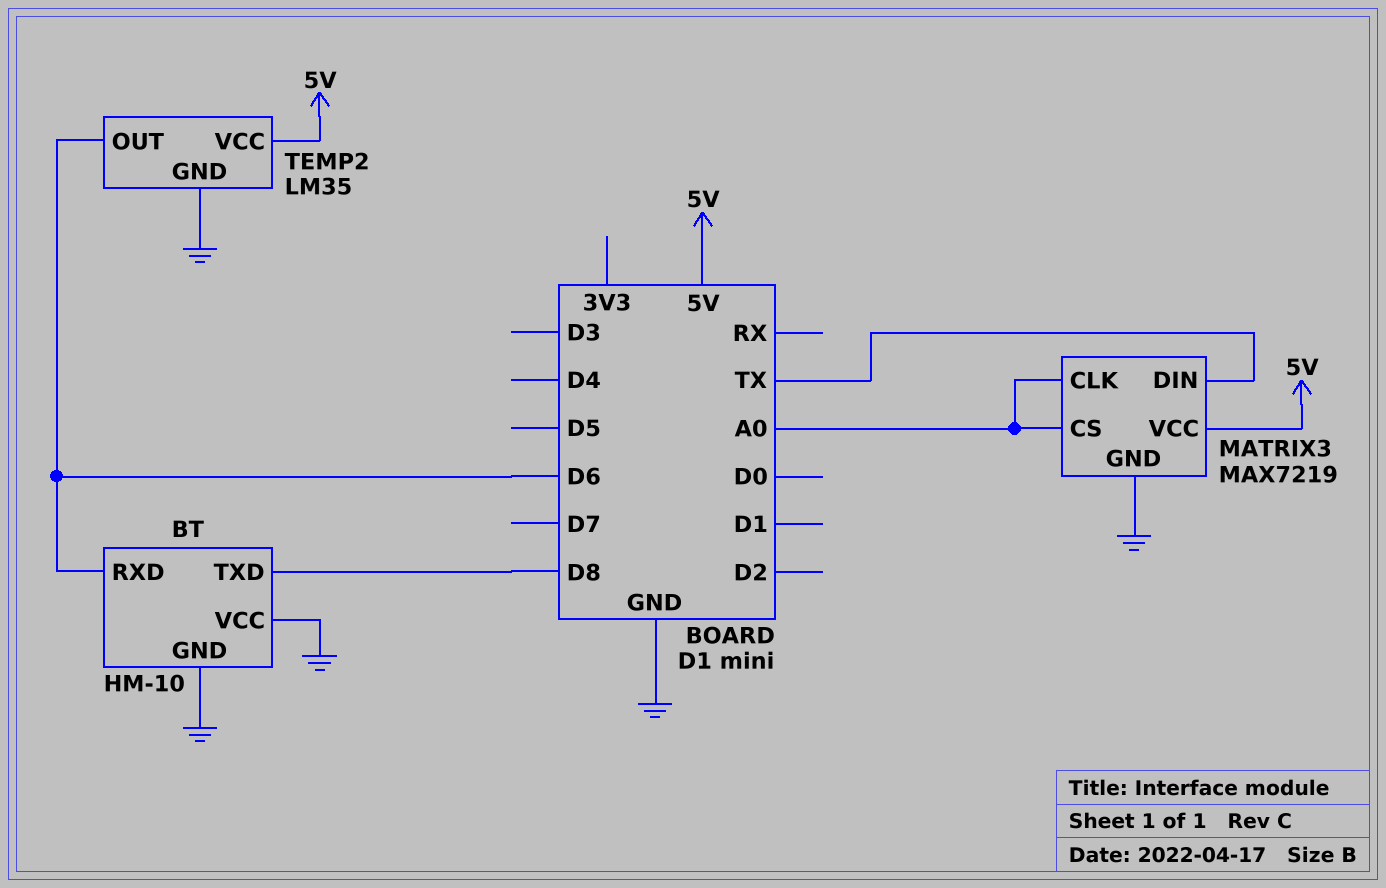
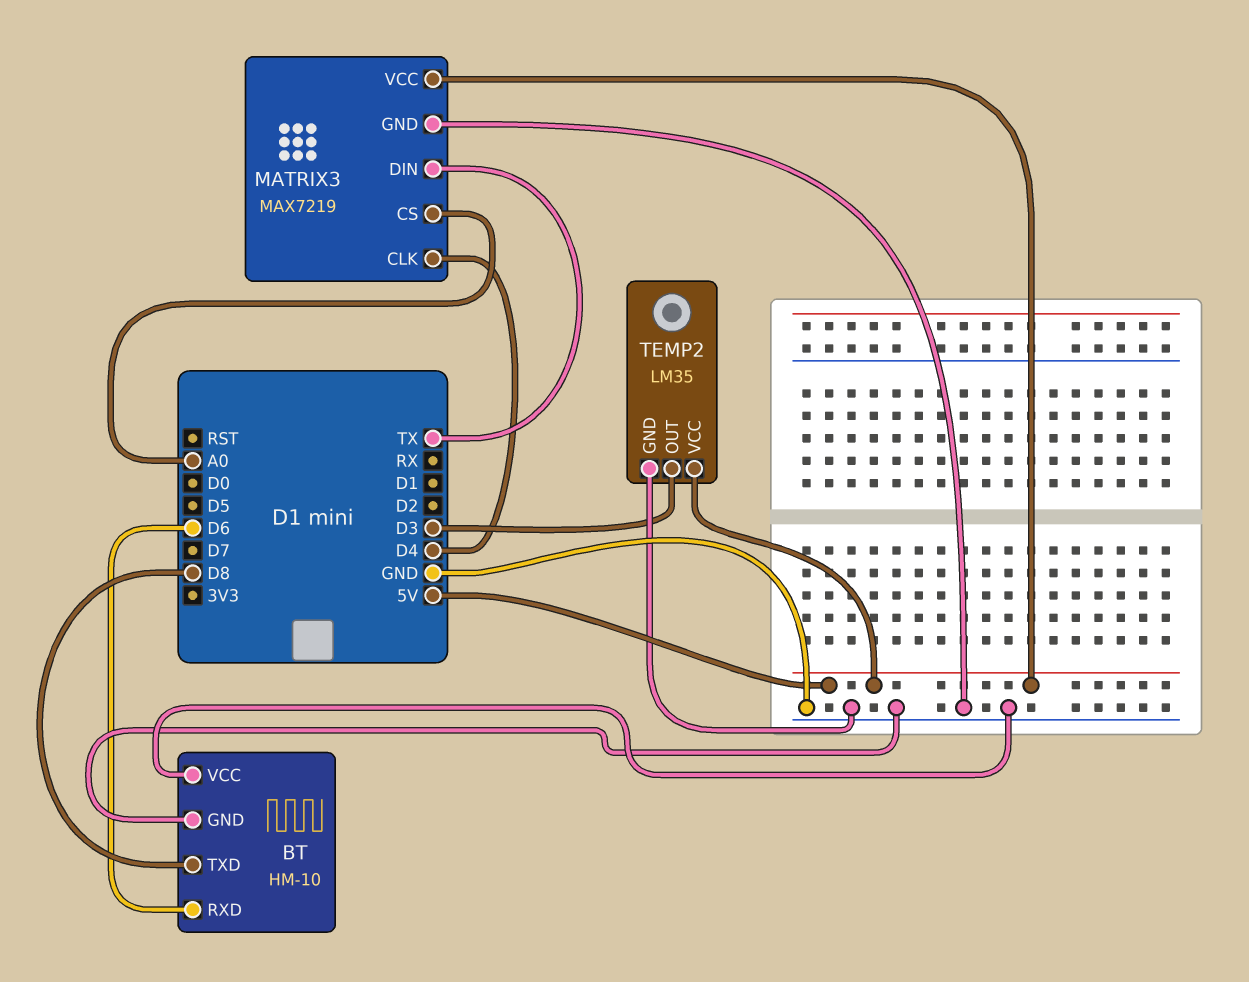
MATRIX3 pin CLK: A0 -> D4
TEMP2 pin OUT: D6 -> D3

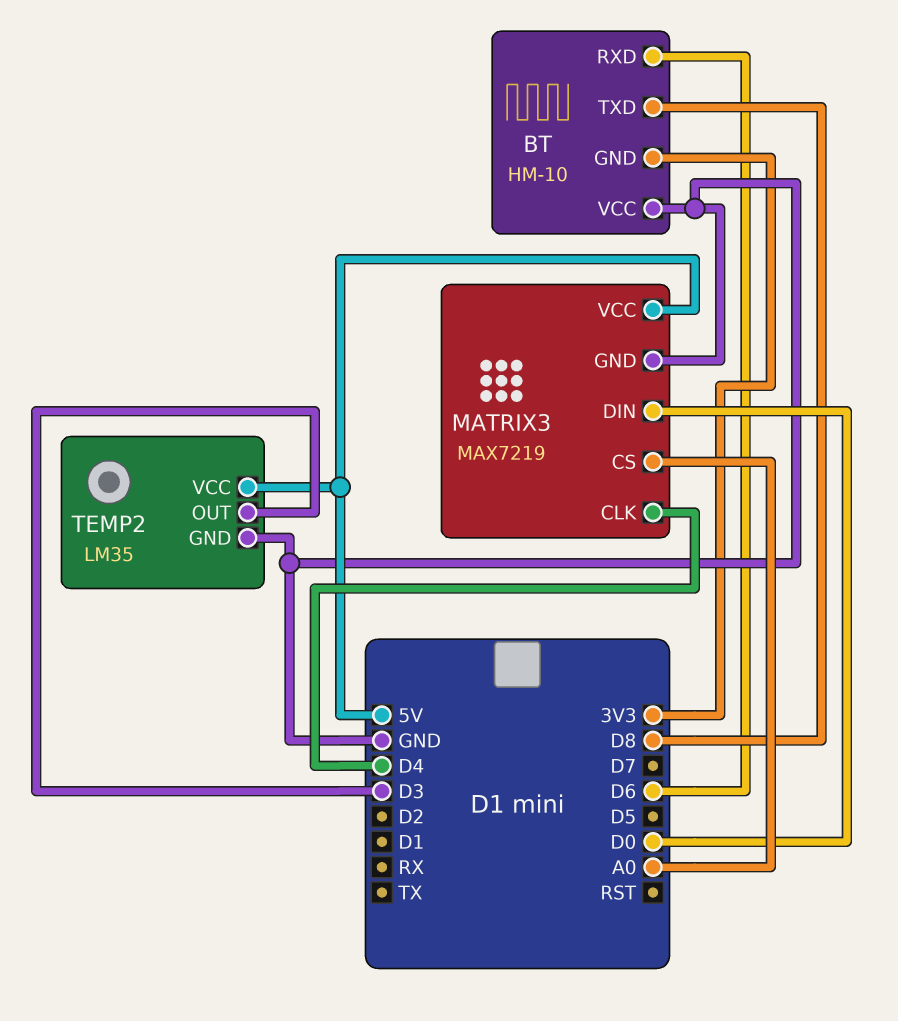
BT pin GND: GND -> 3V3
MATRIX3 pin DIN: TX -> D0

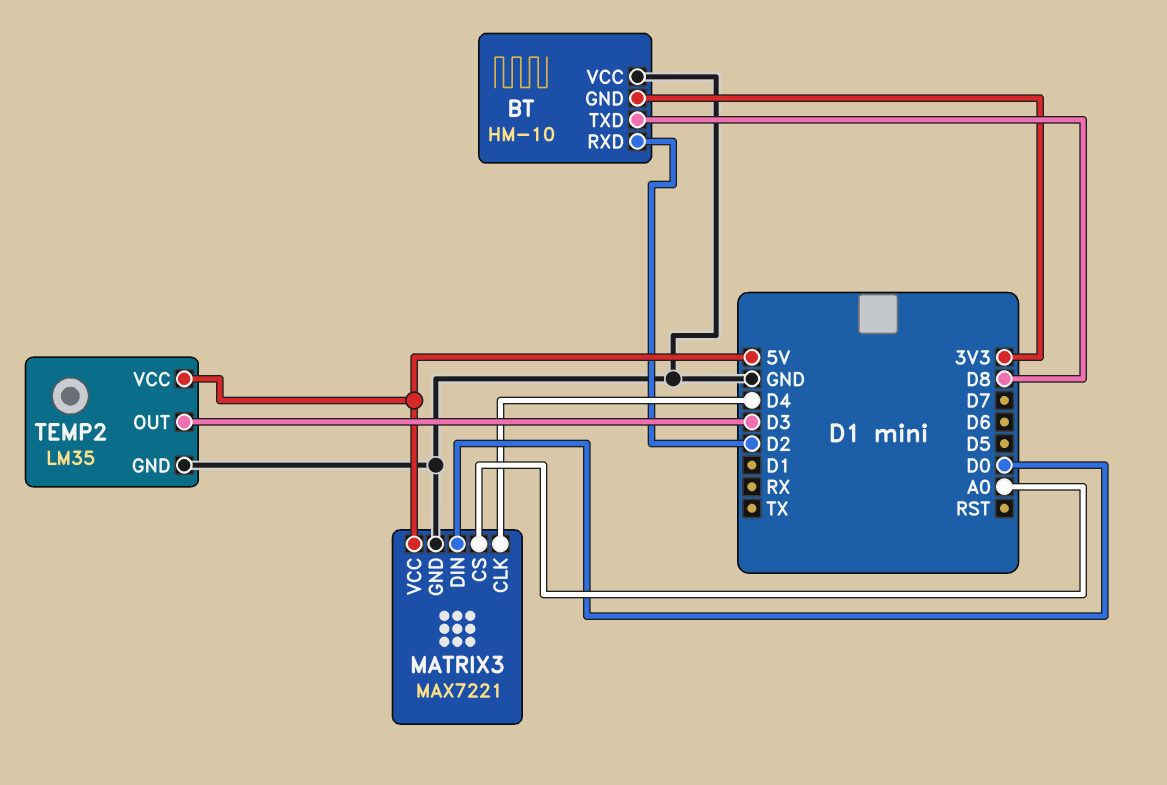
BT pin RXD: D6 -> D2
MATRIX3: MAX7219 -> MAX7221

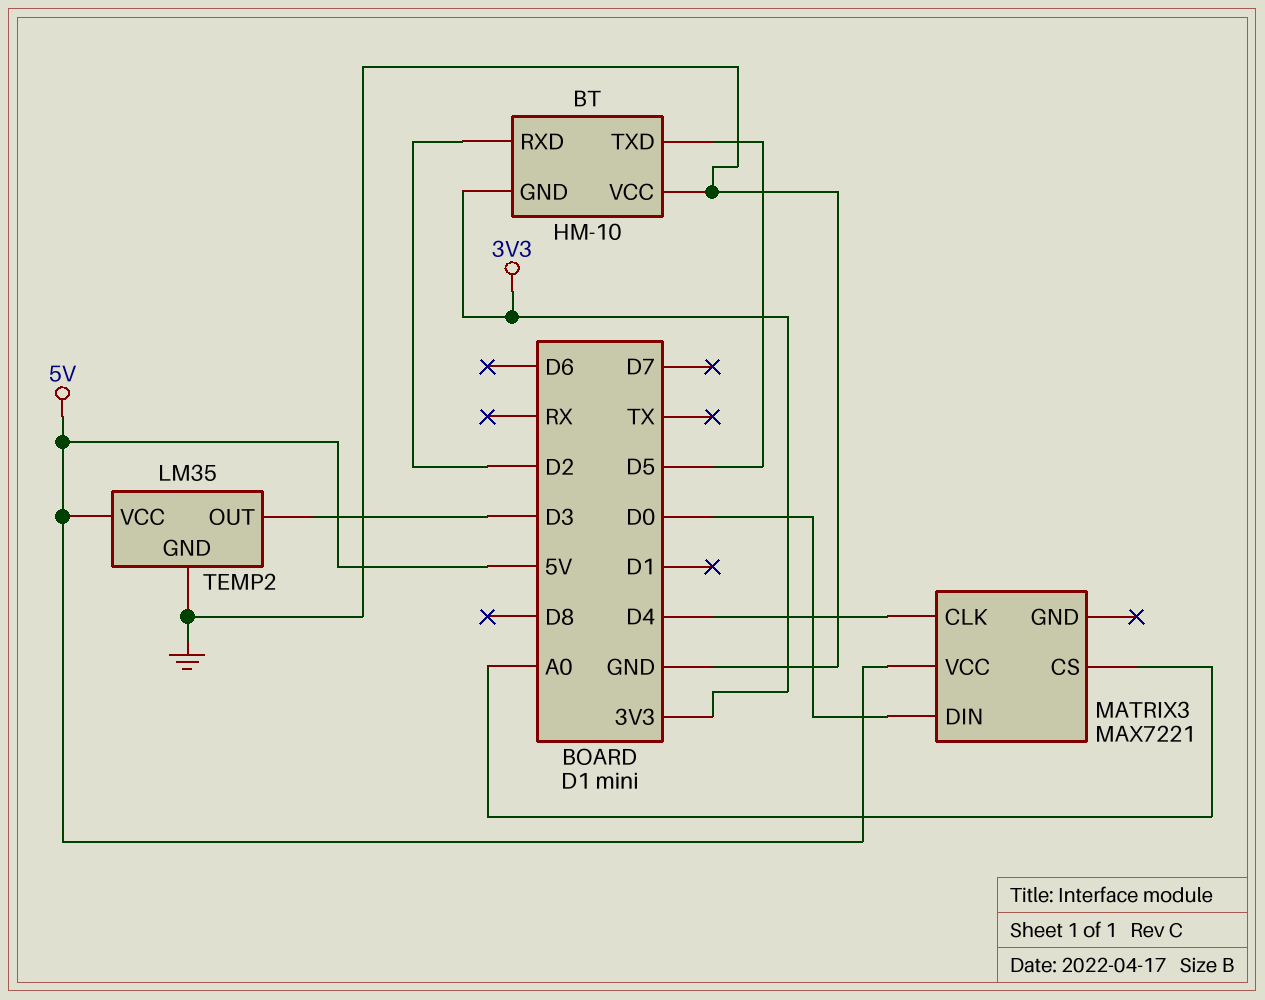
BT pin TXD: D8 -> D5
MATRIX3 pin GND: GND -> none

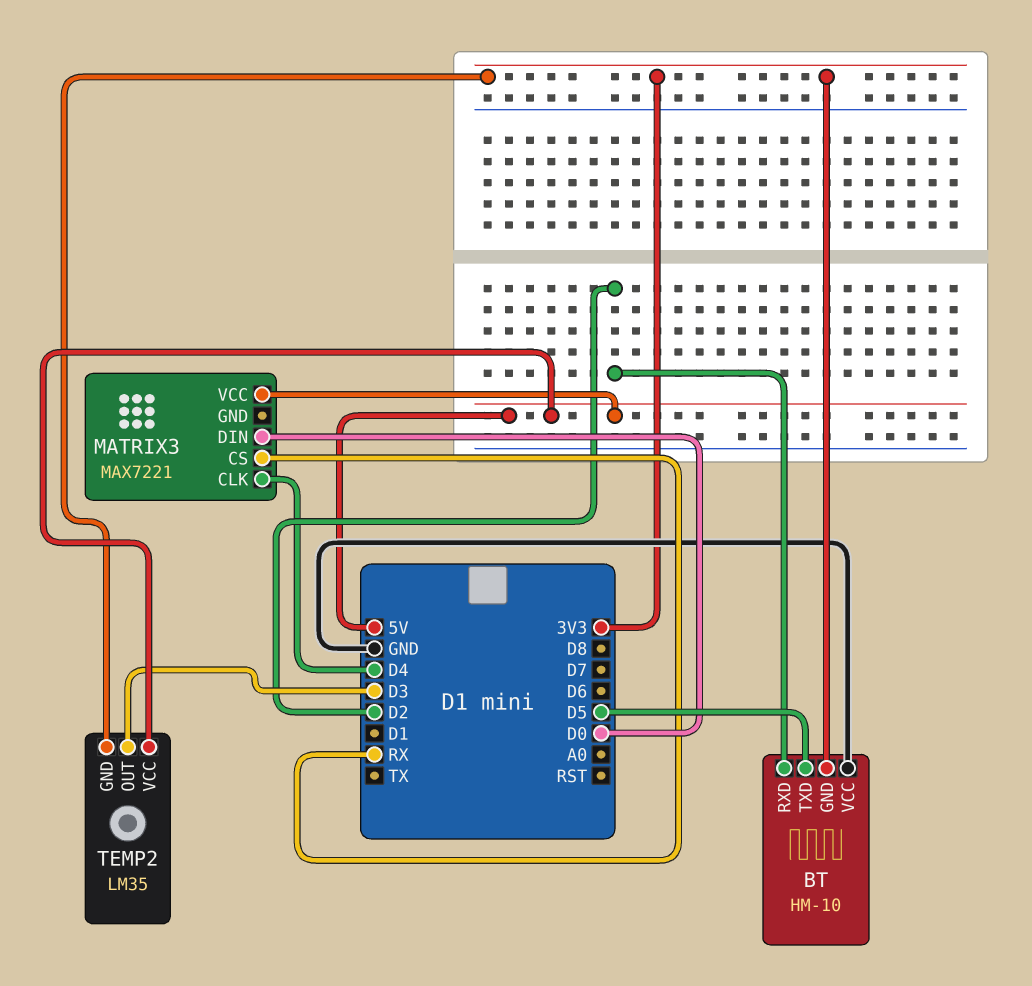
MATRIX3 pin CS: A0 -> RX
TEMP2 pin GND: GND -> 3V3

